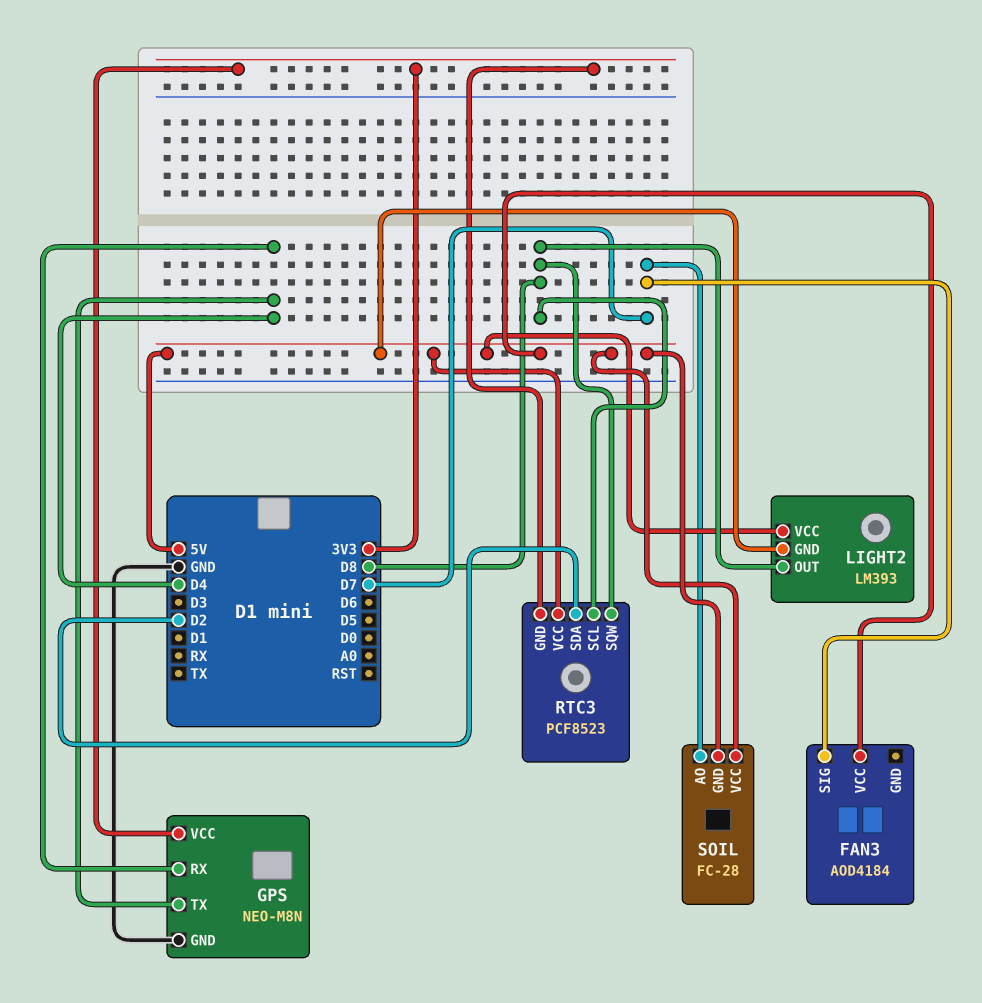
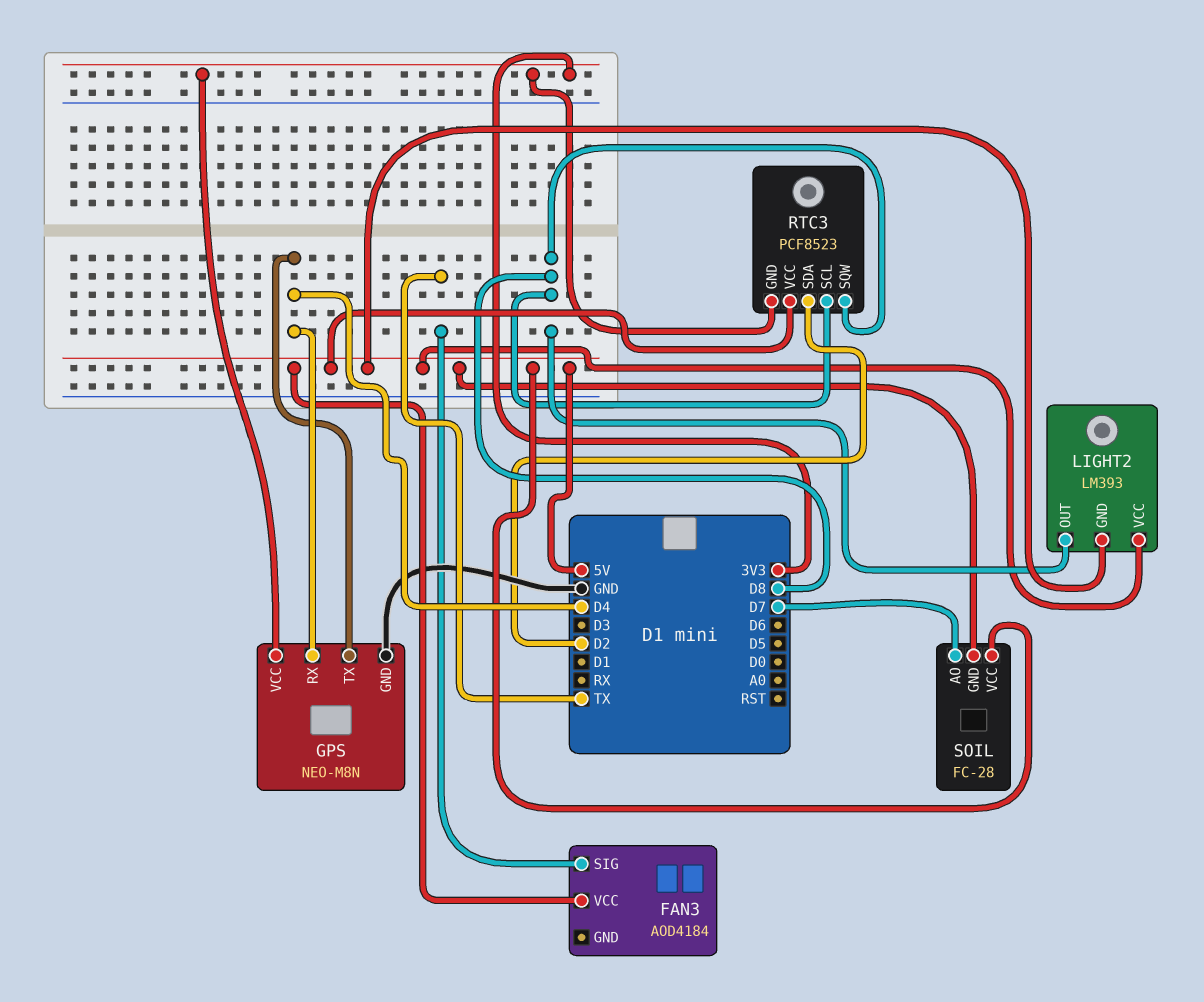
FAN3 pin SIG: D7 -> TX

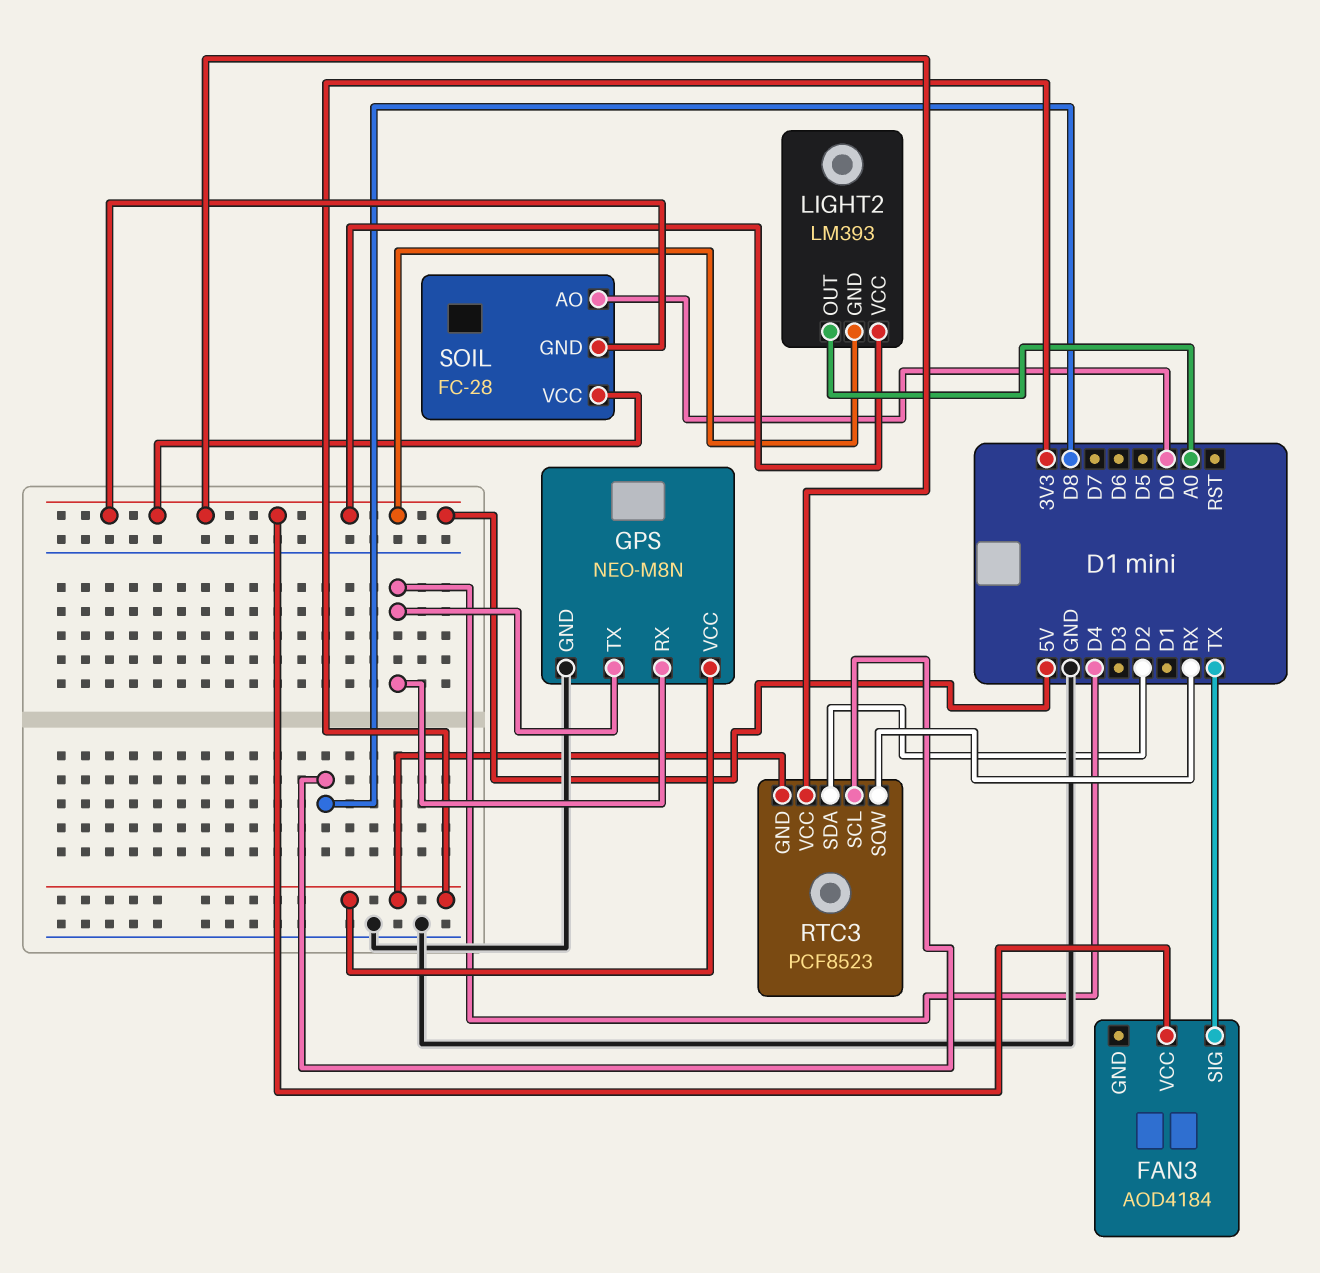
LIGHT2 pin OUT: D8 -> A0
RTC3 pin SQW: D8 -> RX
SOIL pin AO: D7 -> D0

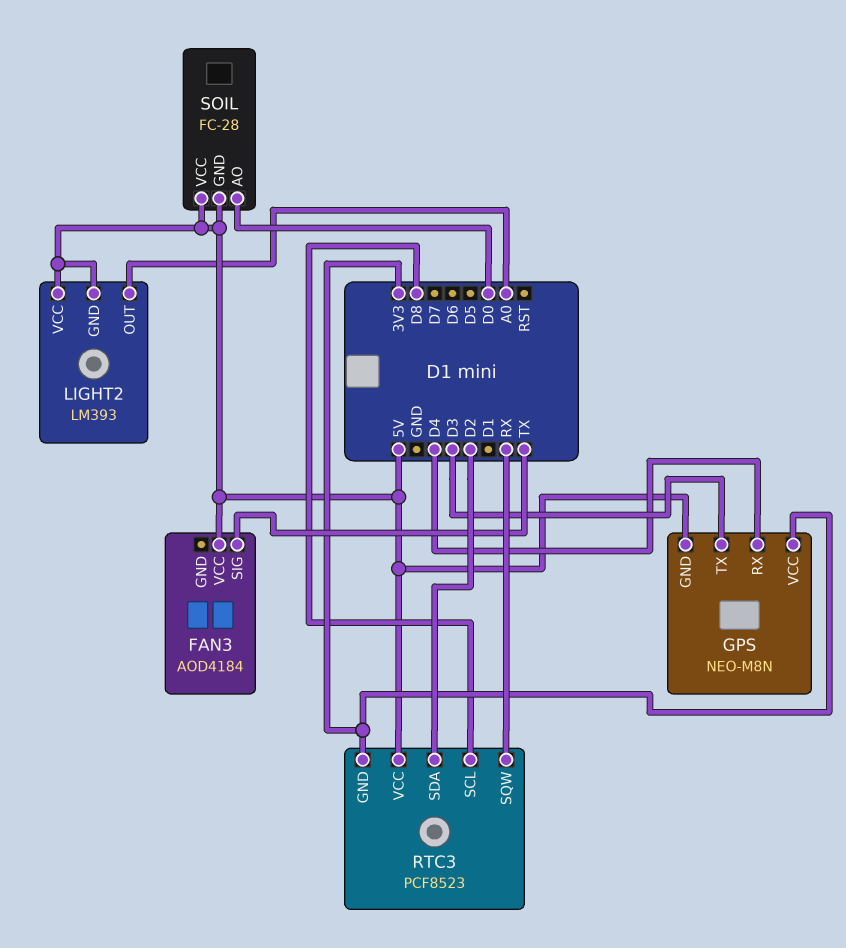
GPS pin GND: GND -> 5V
GPS pin TX: D4 -> D3

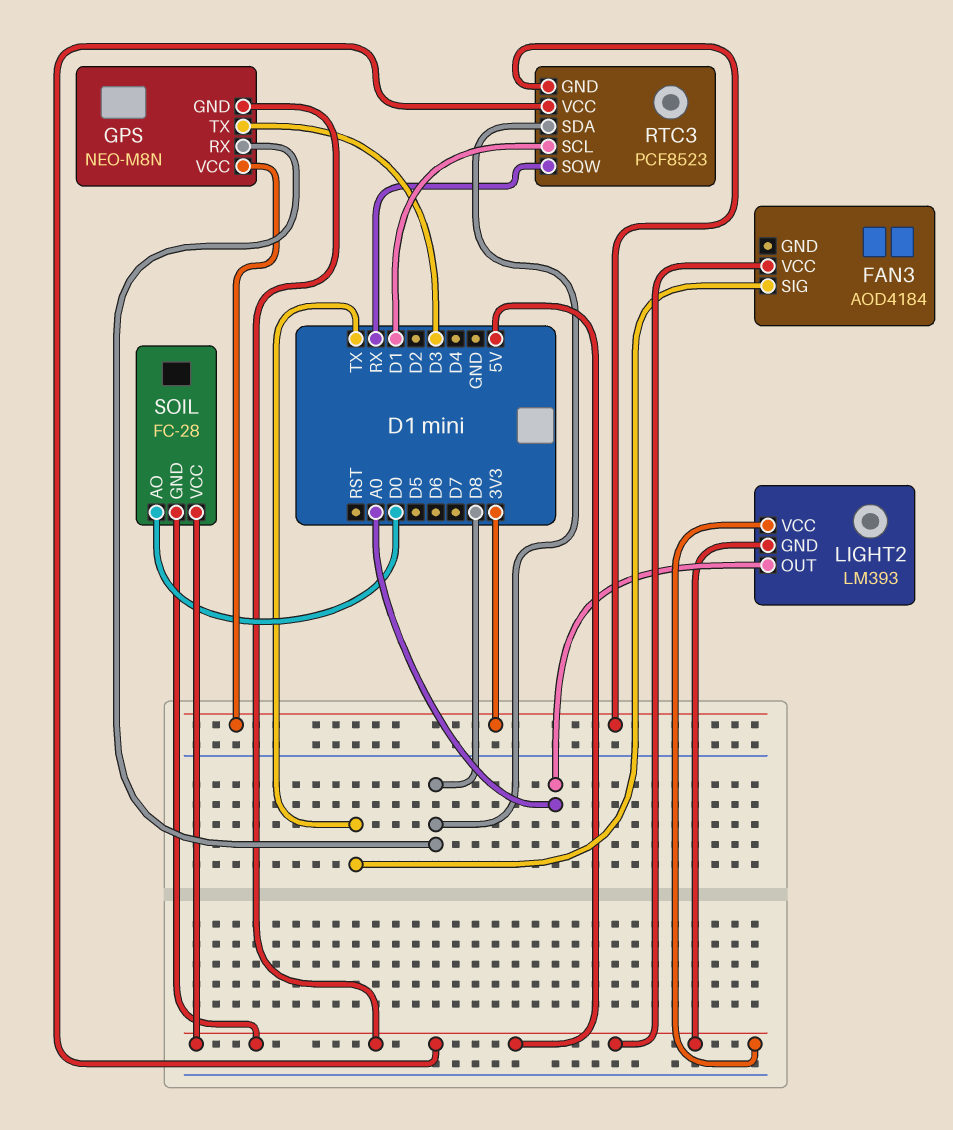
GPS pin RX: D4 -> D8
RTC3 pin SCL: D8 -> D1
RTC3 pin SDA: D2 -> D8

